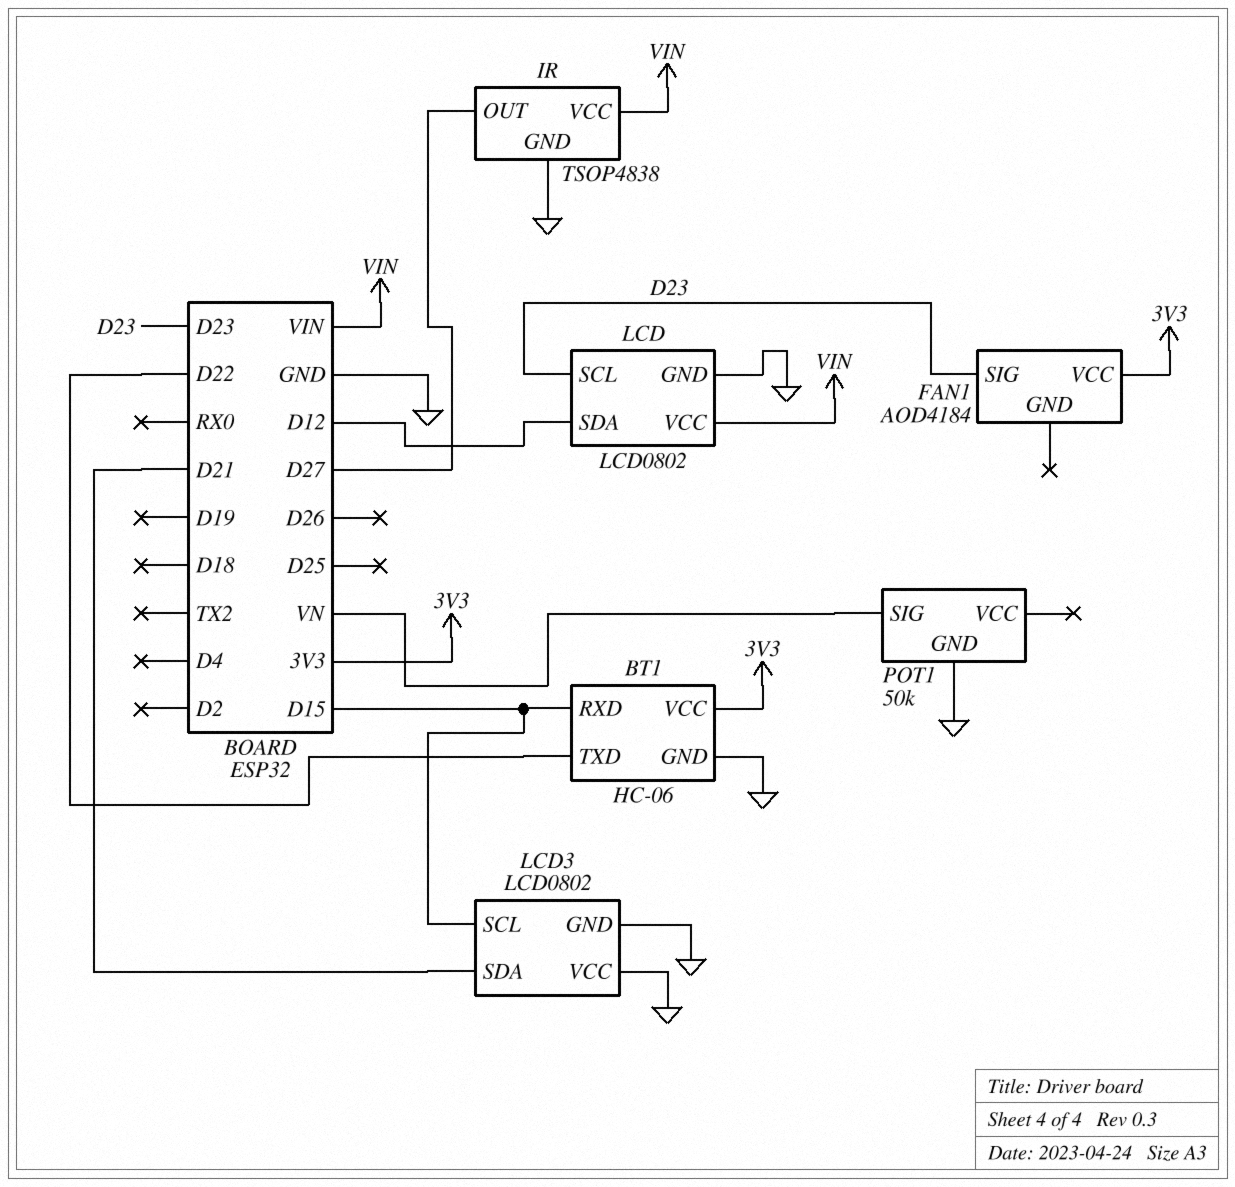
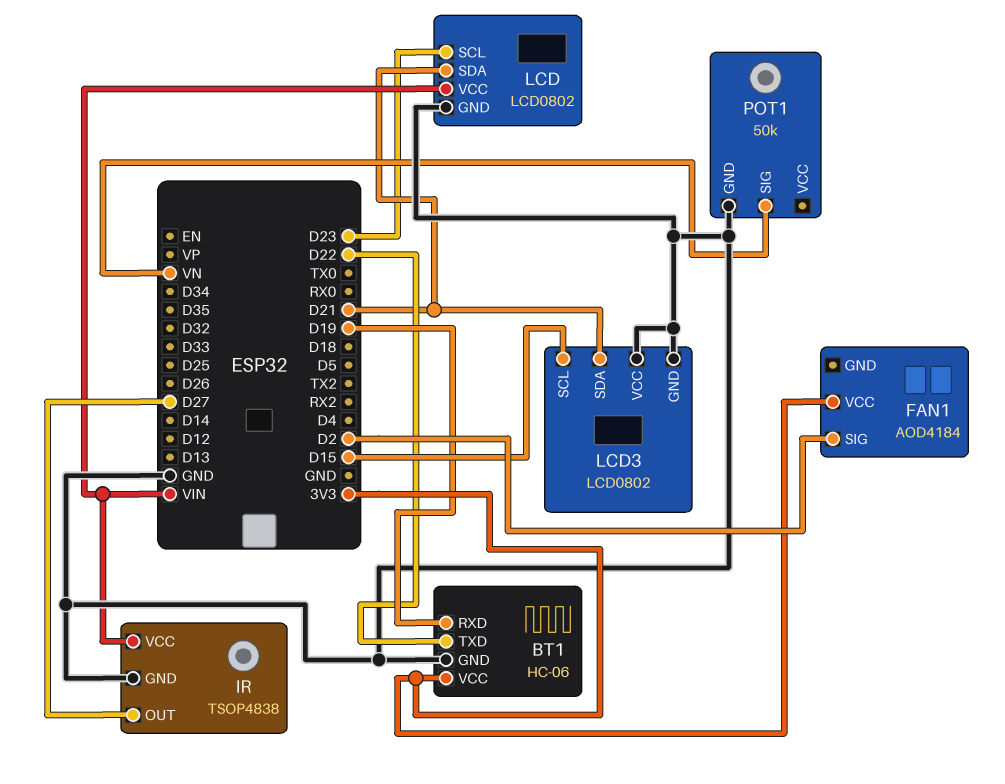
BT1 pin RXD: D15 -> D19
FAN1 pin SIG: D23 -> D2
LCD pin SDA: D12 -> D21

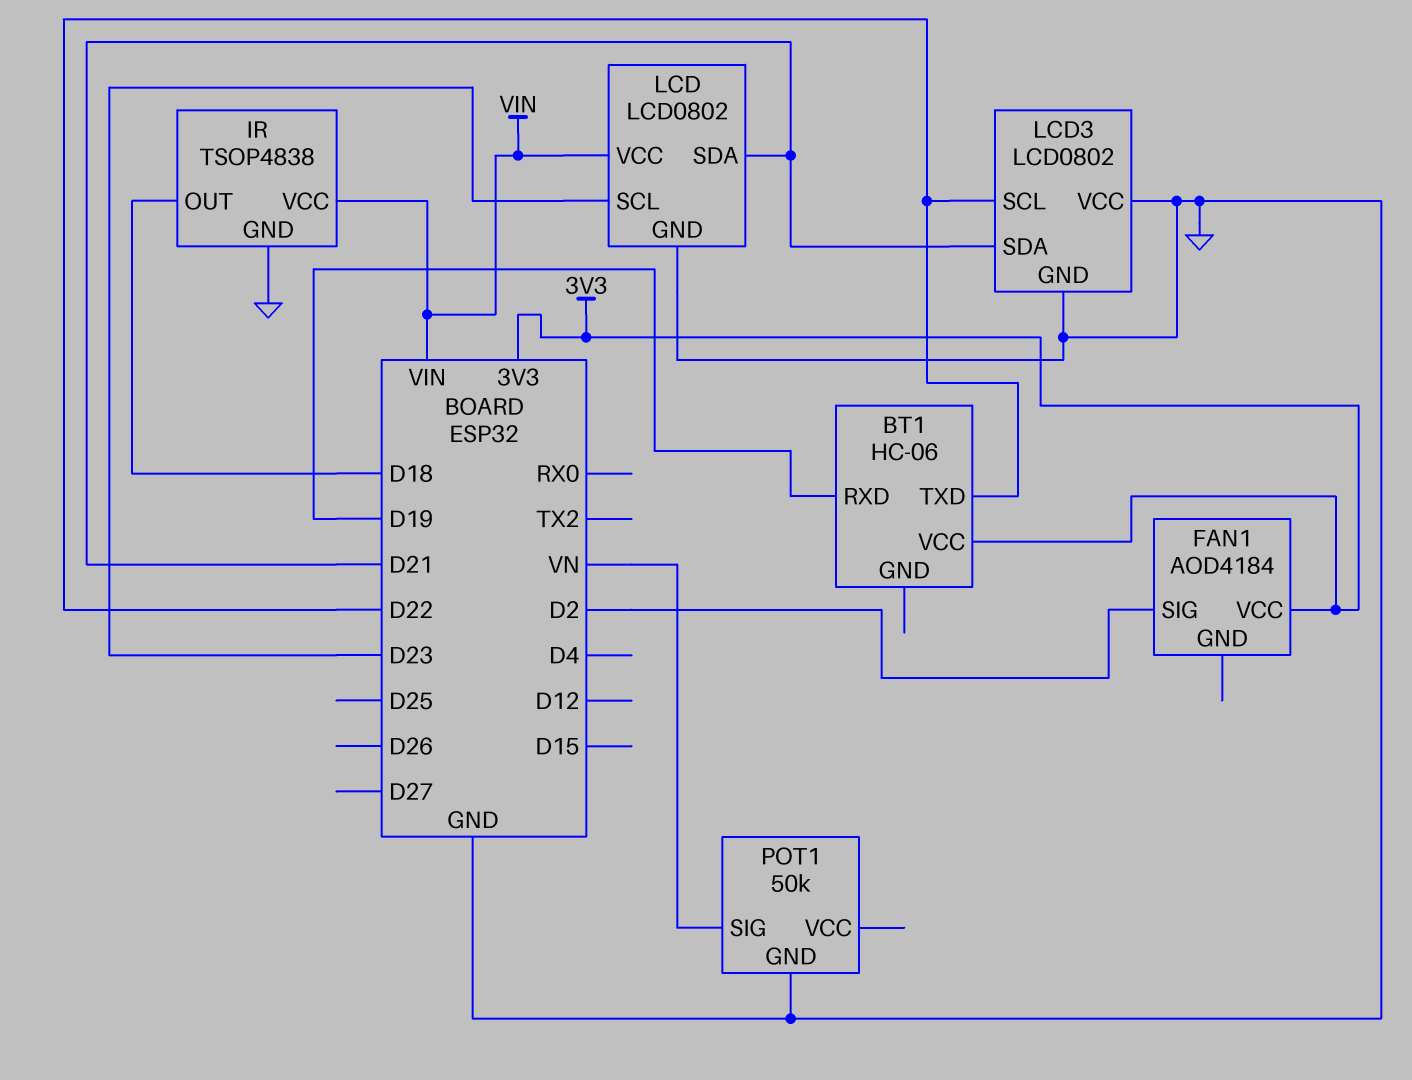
BT1 pin GND: GND -> none
IR pin OUT: D27 -> D18
LCD3 pin SCL: D15 -> D22

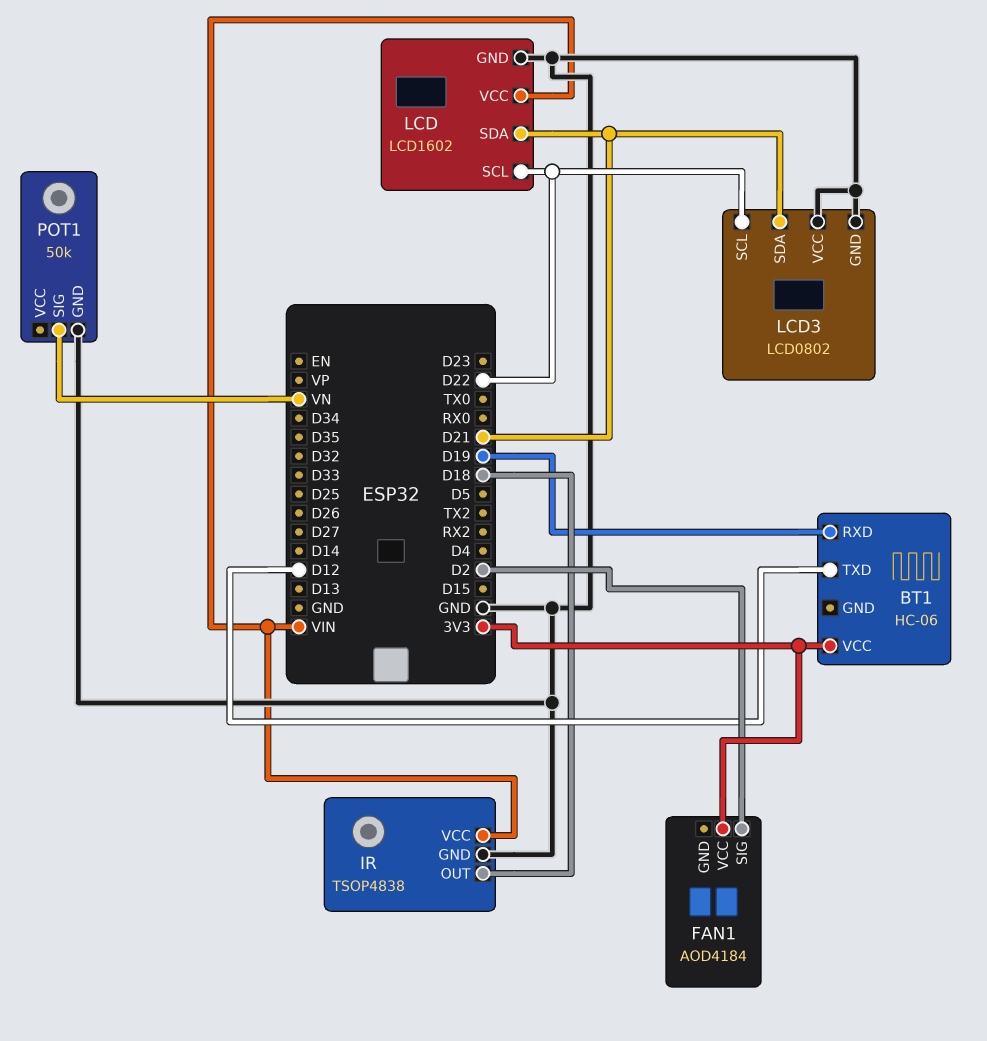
BT1 pin TXD: D22 -> D12
LCD: LCD0802 -> LCD1602
LCD pin SCL: D23 -> D22

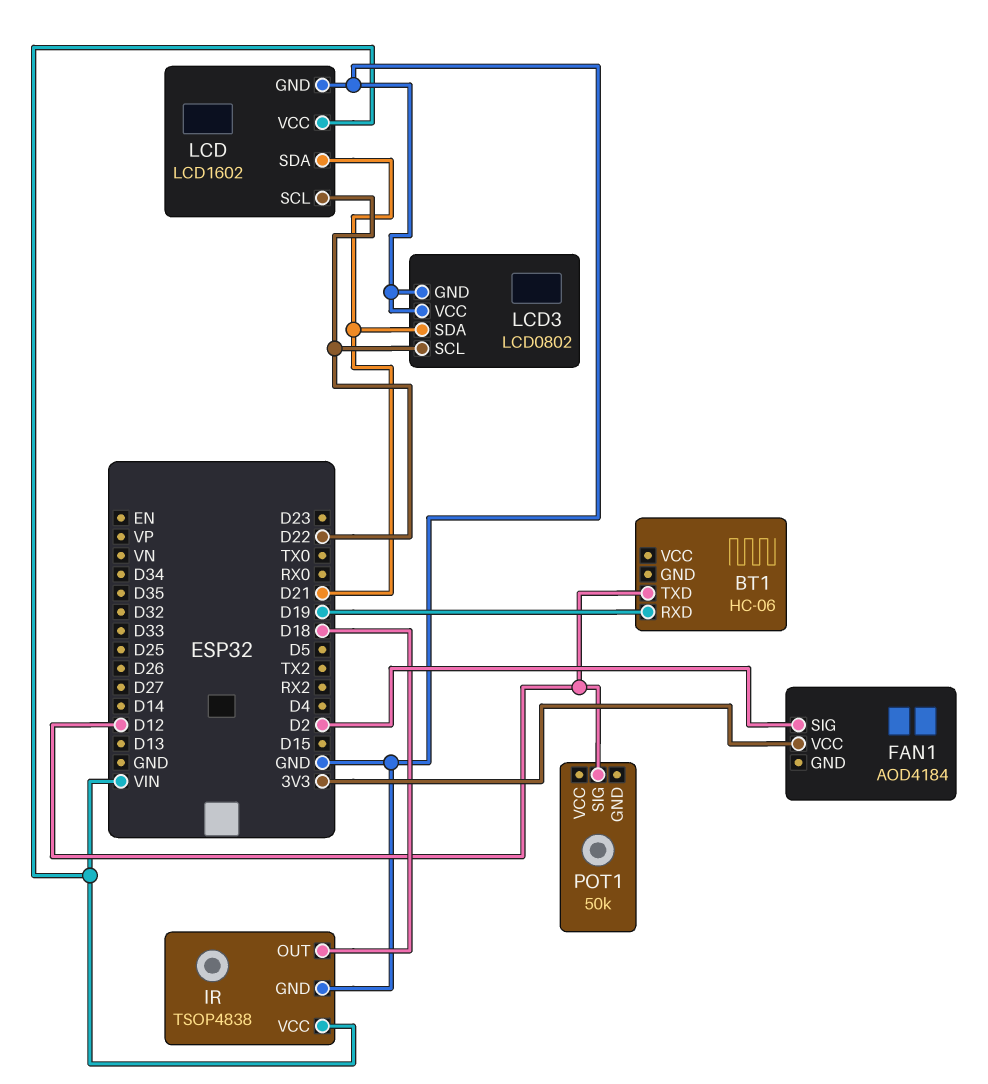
BT1 pin VCC: 3V3 -> none
POT1 pin GND: GND -> none
POT1 pin SIG: VN -> D12

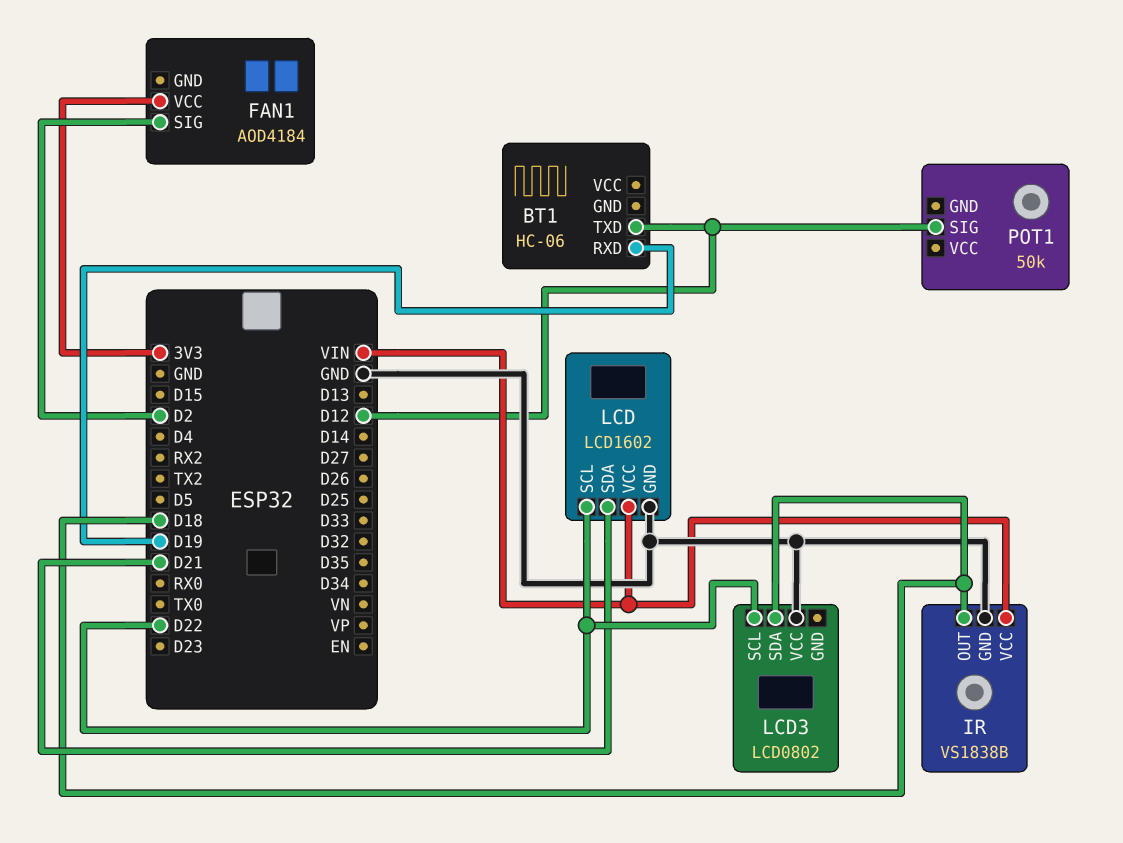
IR: TSOP4838 -> VS1838B
LCD3 pin GND: GND -> none
LCD3 pin SDA: D21 -> D18

